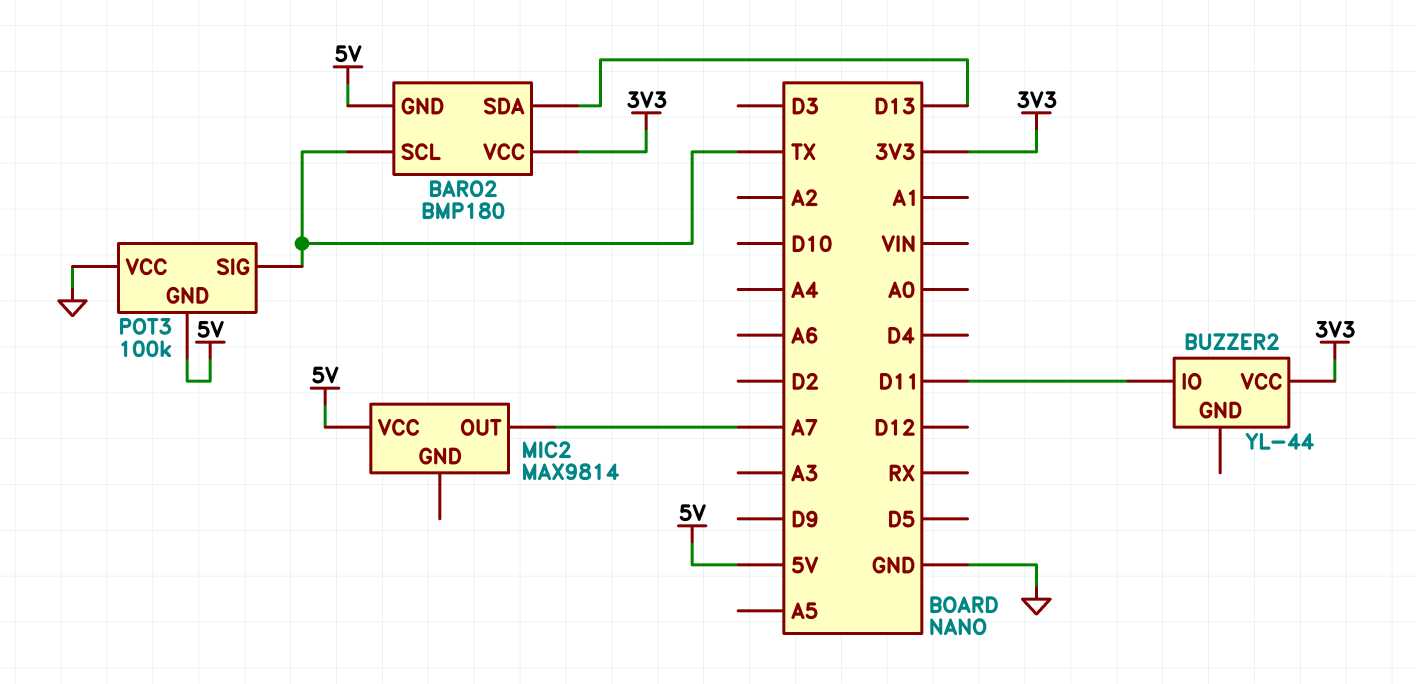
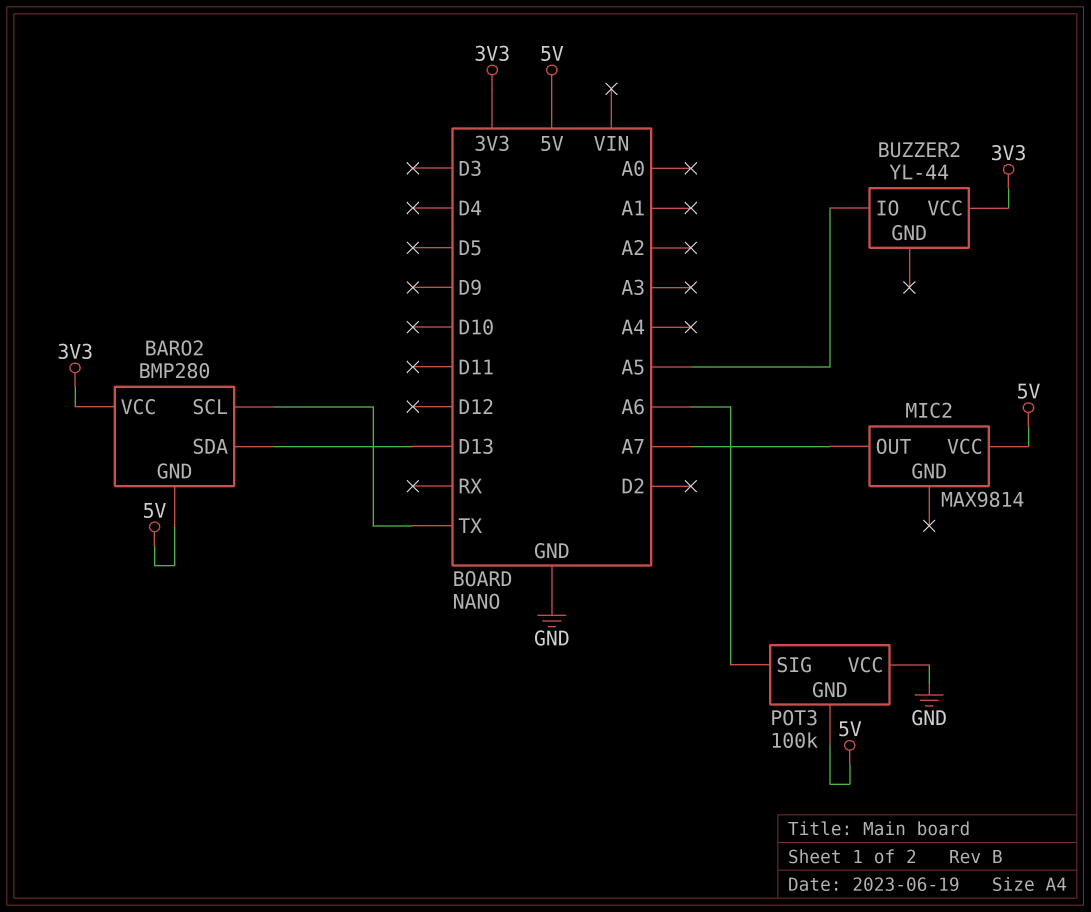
BARO2: BMP180 -> BMP280
BUZZER2 pin IO: D11 -> A5
POT3 pin SIG: TX -> A6

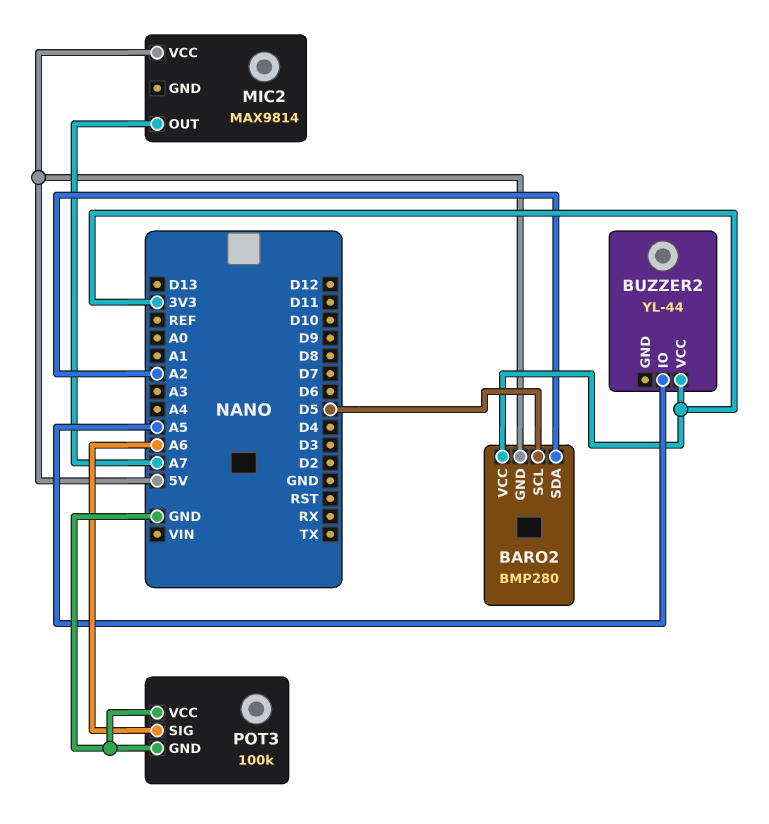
BARO2 pin SCL: TX -> D5
BARO2 pin SDA: D13 -> A2
POT3 pin GND: 5V -> GND

